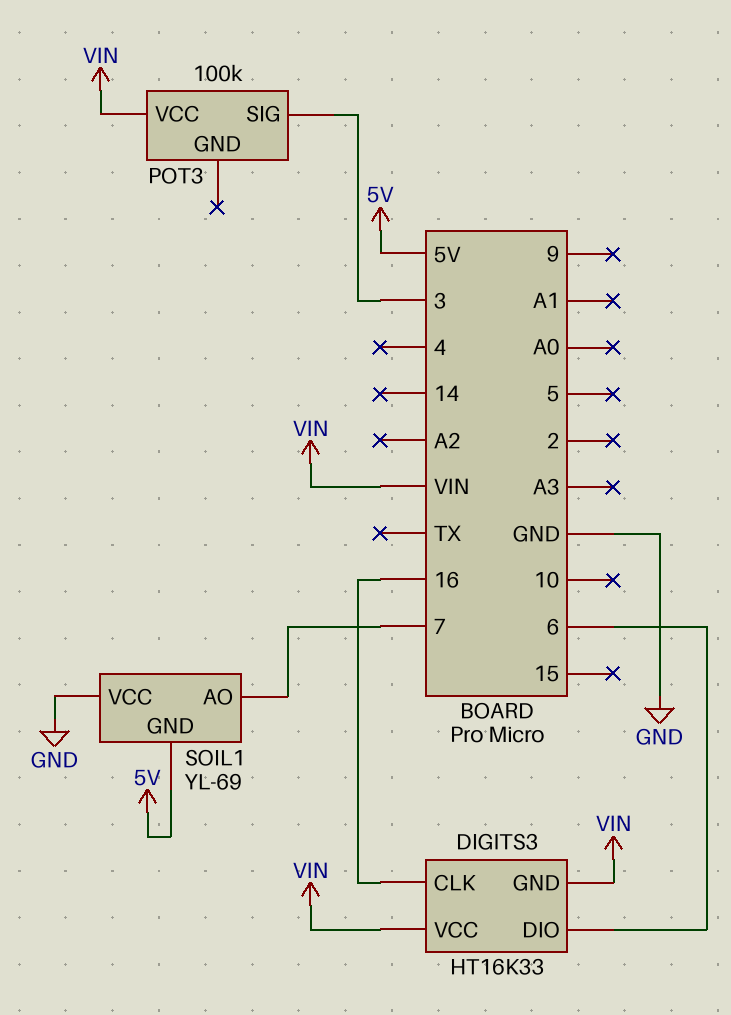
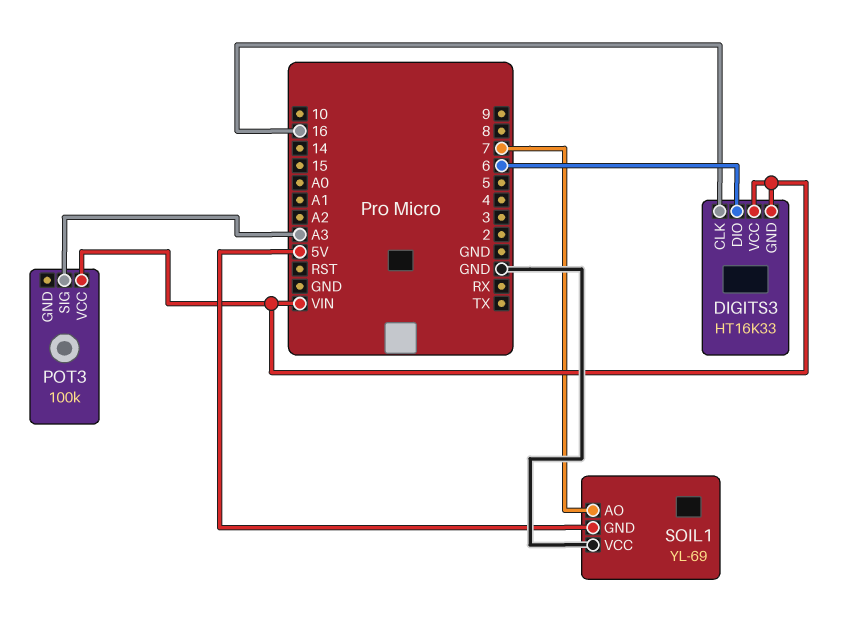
POT3 pin SIG: 3 -> A3

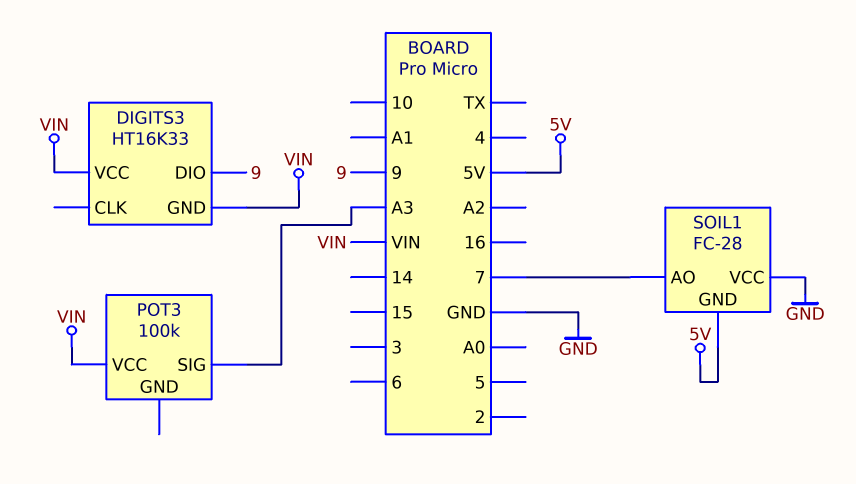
DIGITS3 pin CLK: 16 -> none
DIGITS3 pin DIO: 6 -> 9
SOIL1: YL-69 -> FC-28

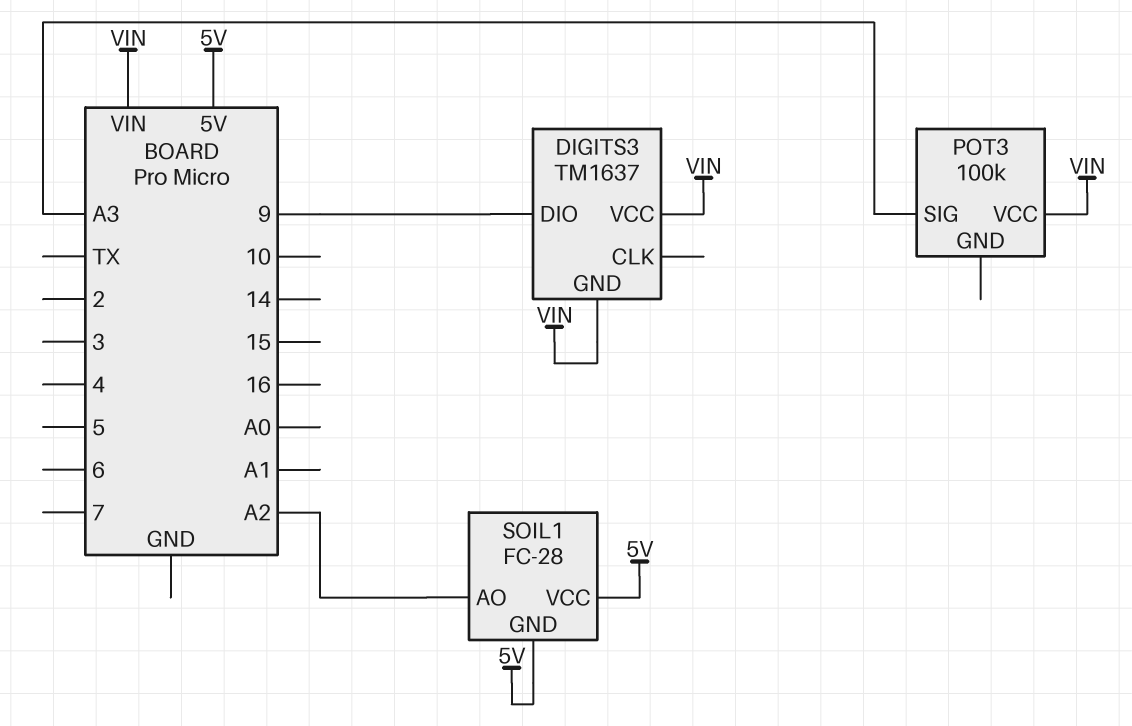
DIGITS3: HT16K33 -> TM1637
SOIL1 pin AO: 7 -> A2
SOIL1 pin VCC: GND -> 5V

